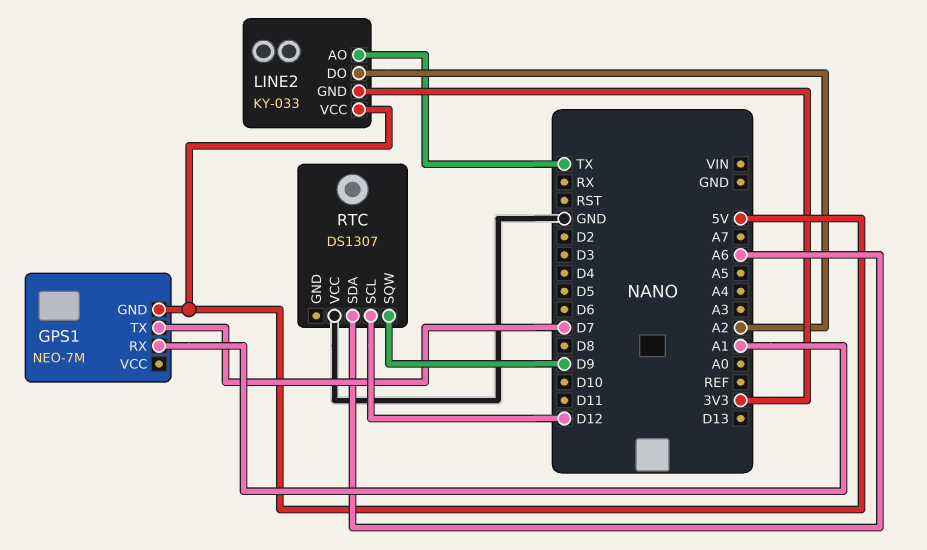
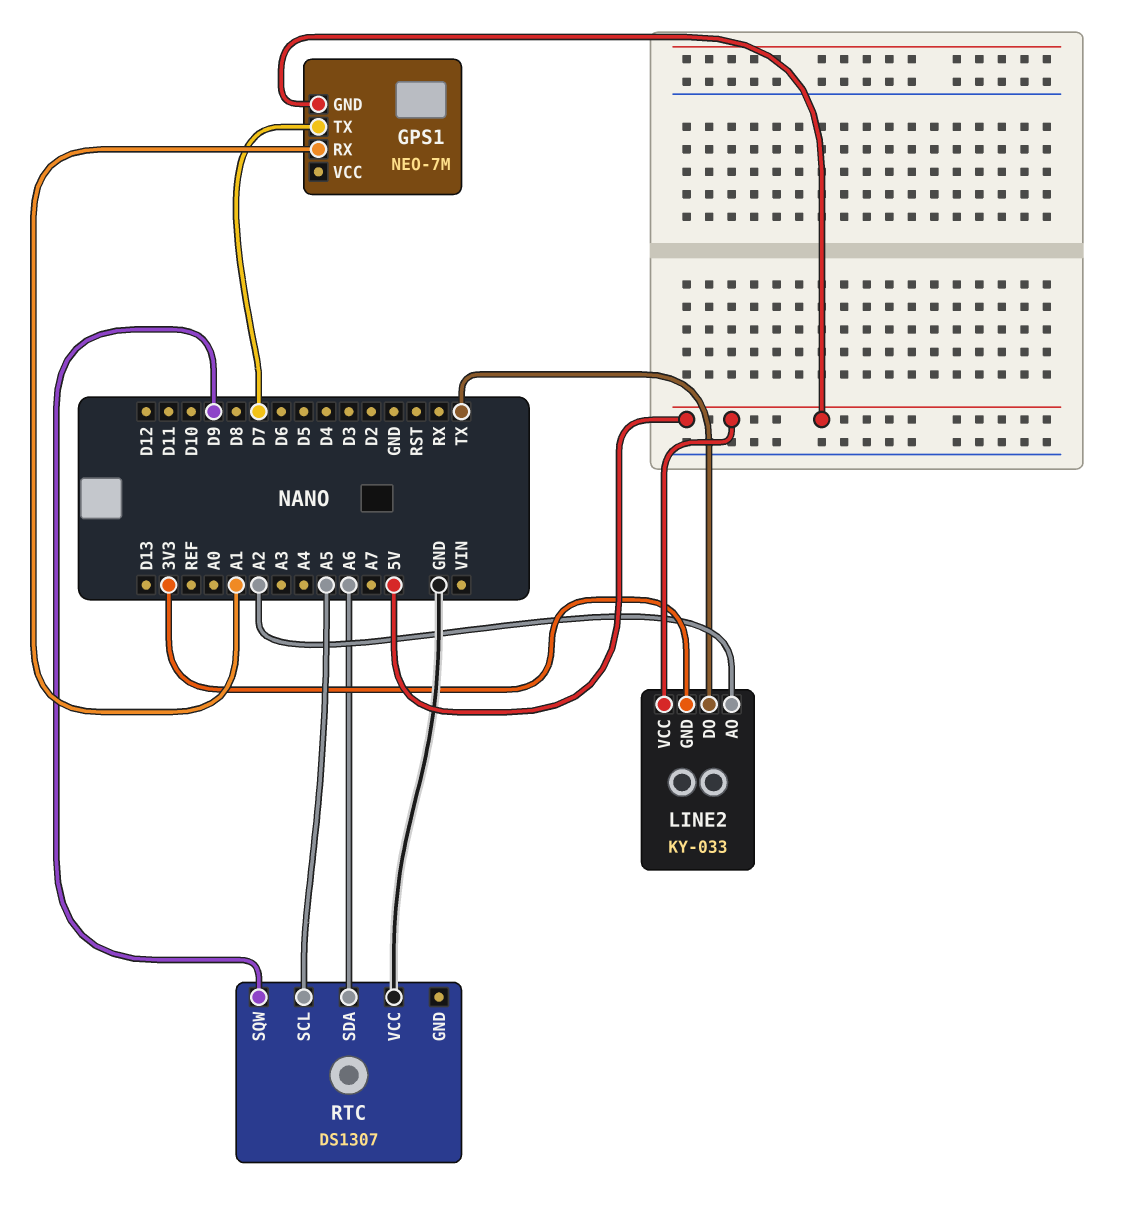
LINE2 pin AO: TX -> A2
LINE2 pin DO: A2 -> TX
RTC pin SCL: D12 -> A5

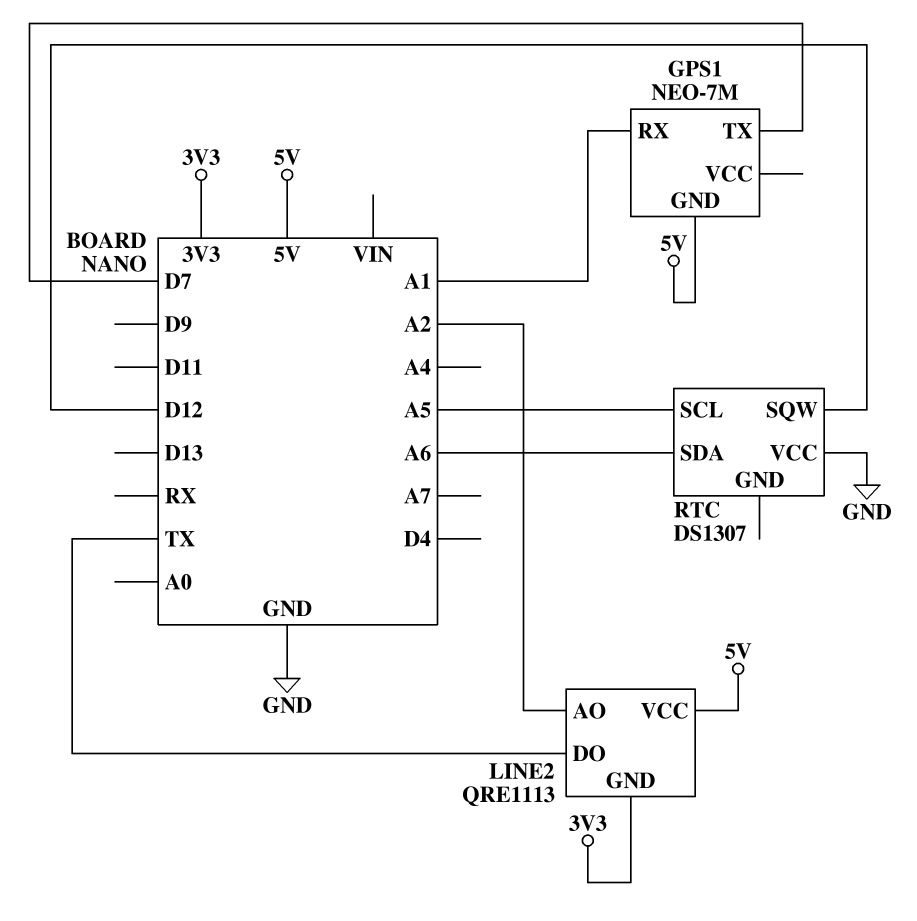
LINE2: KY-033 -> QRE1113
RTC pin SQW: D9 -> D12

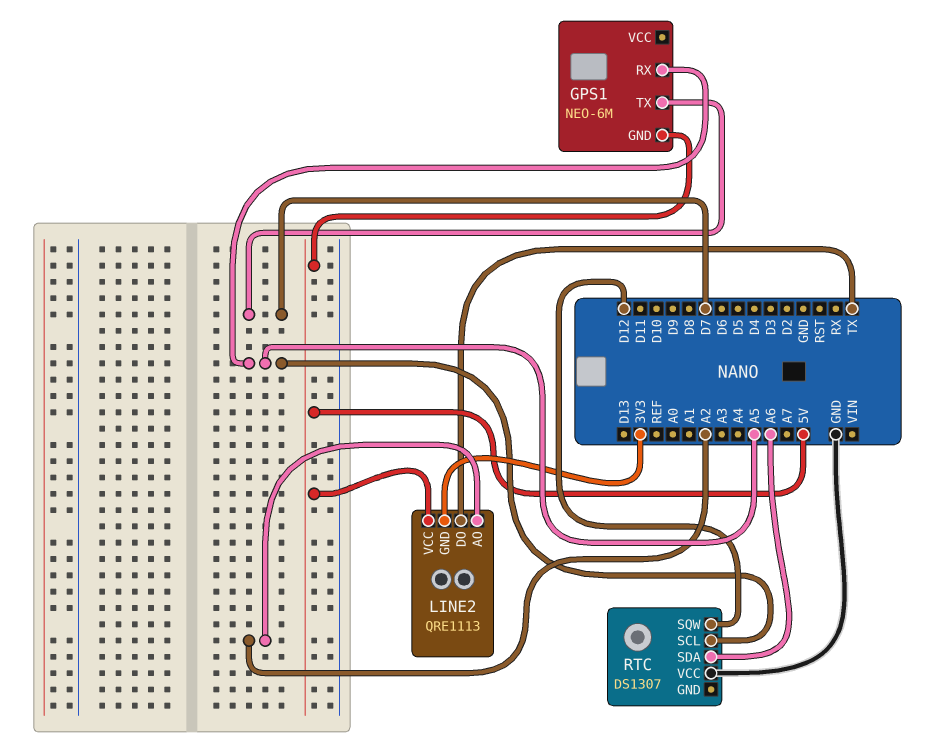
GPS1: NEO-7M -> NEO-6M
GPS1 pin RX: A1 -> A5

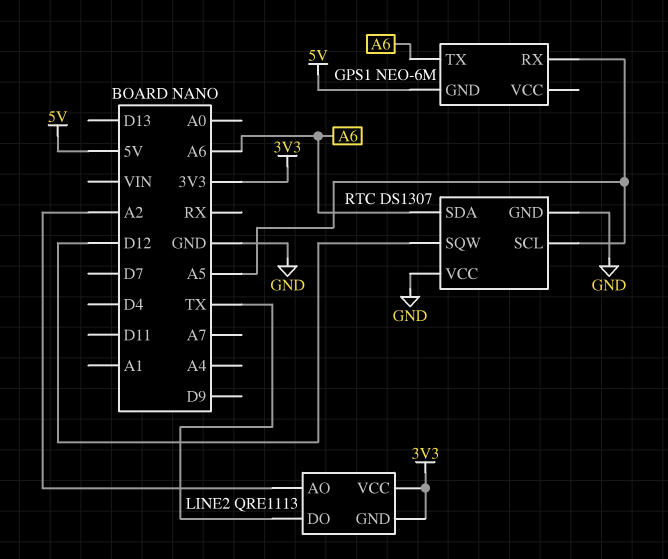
GPS1 pin TX: D7 -> A6
LINE2 pin VCC: 5V -> 3V3
RTC pin GND: none -> GND

